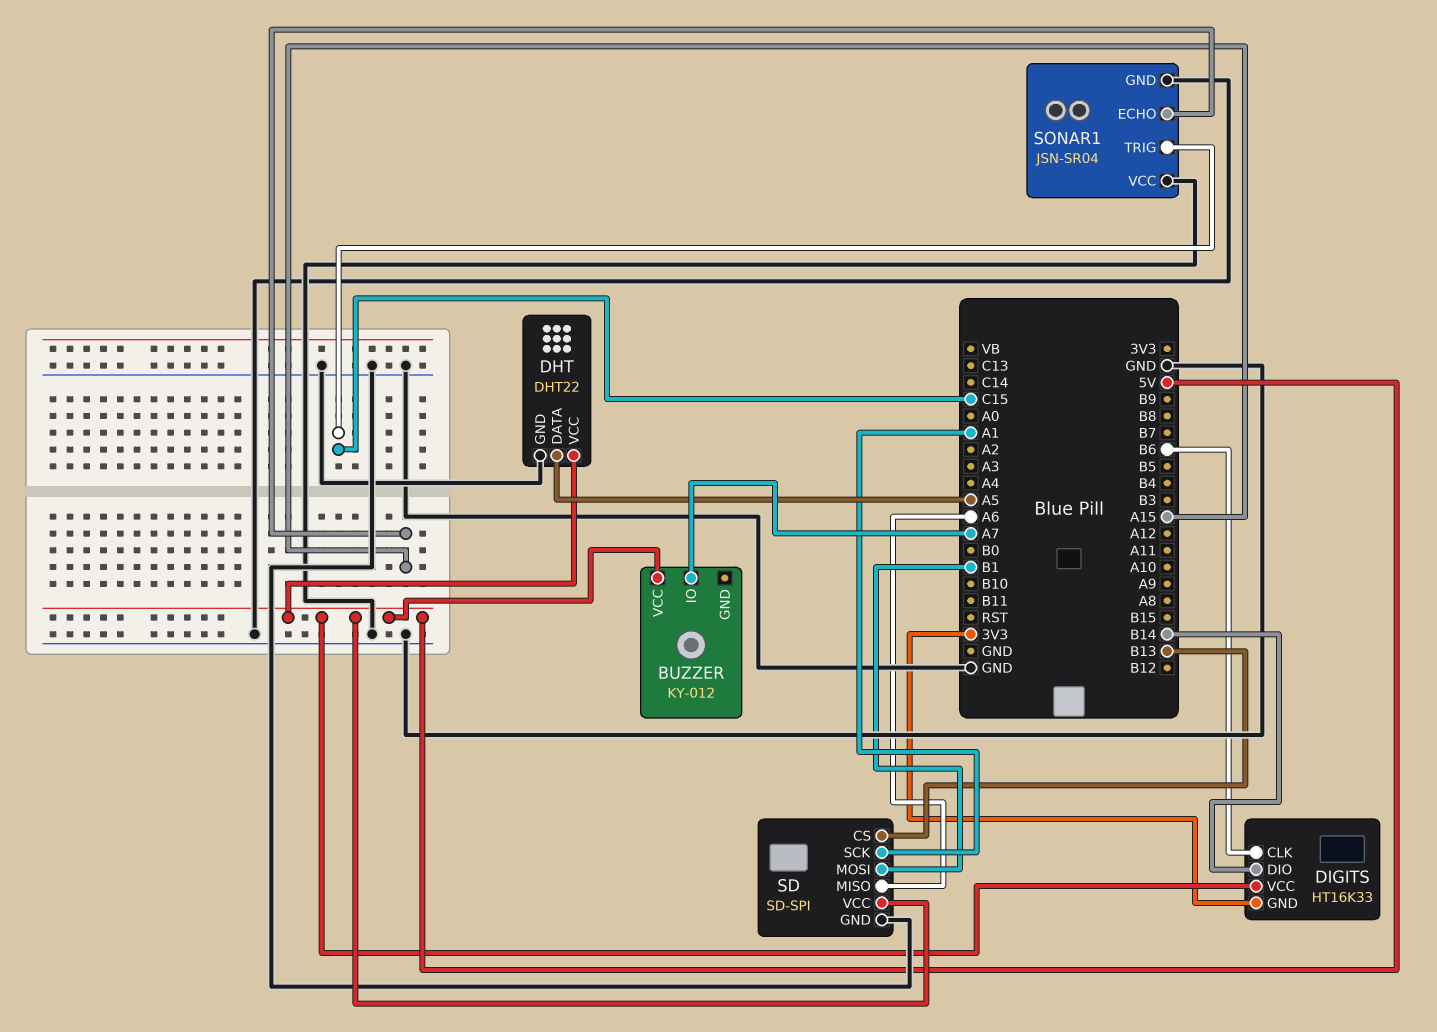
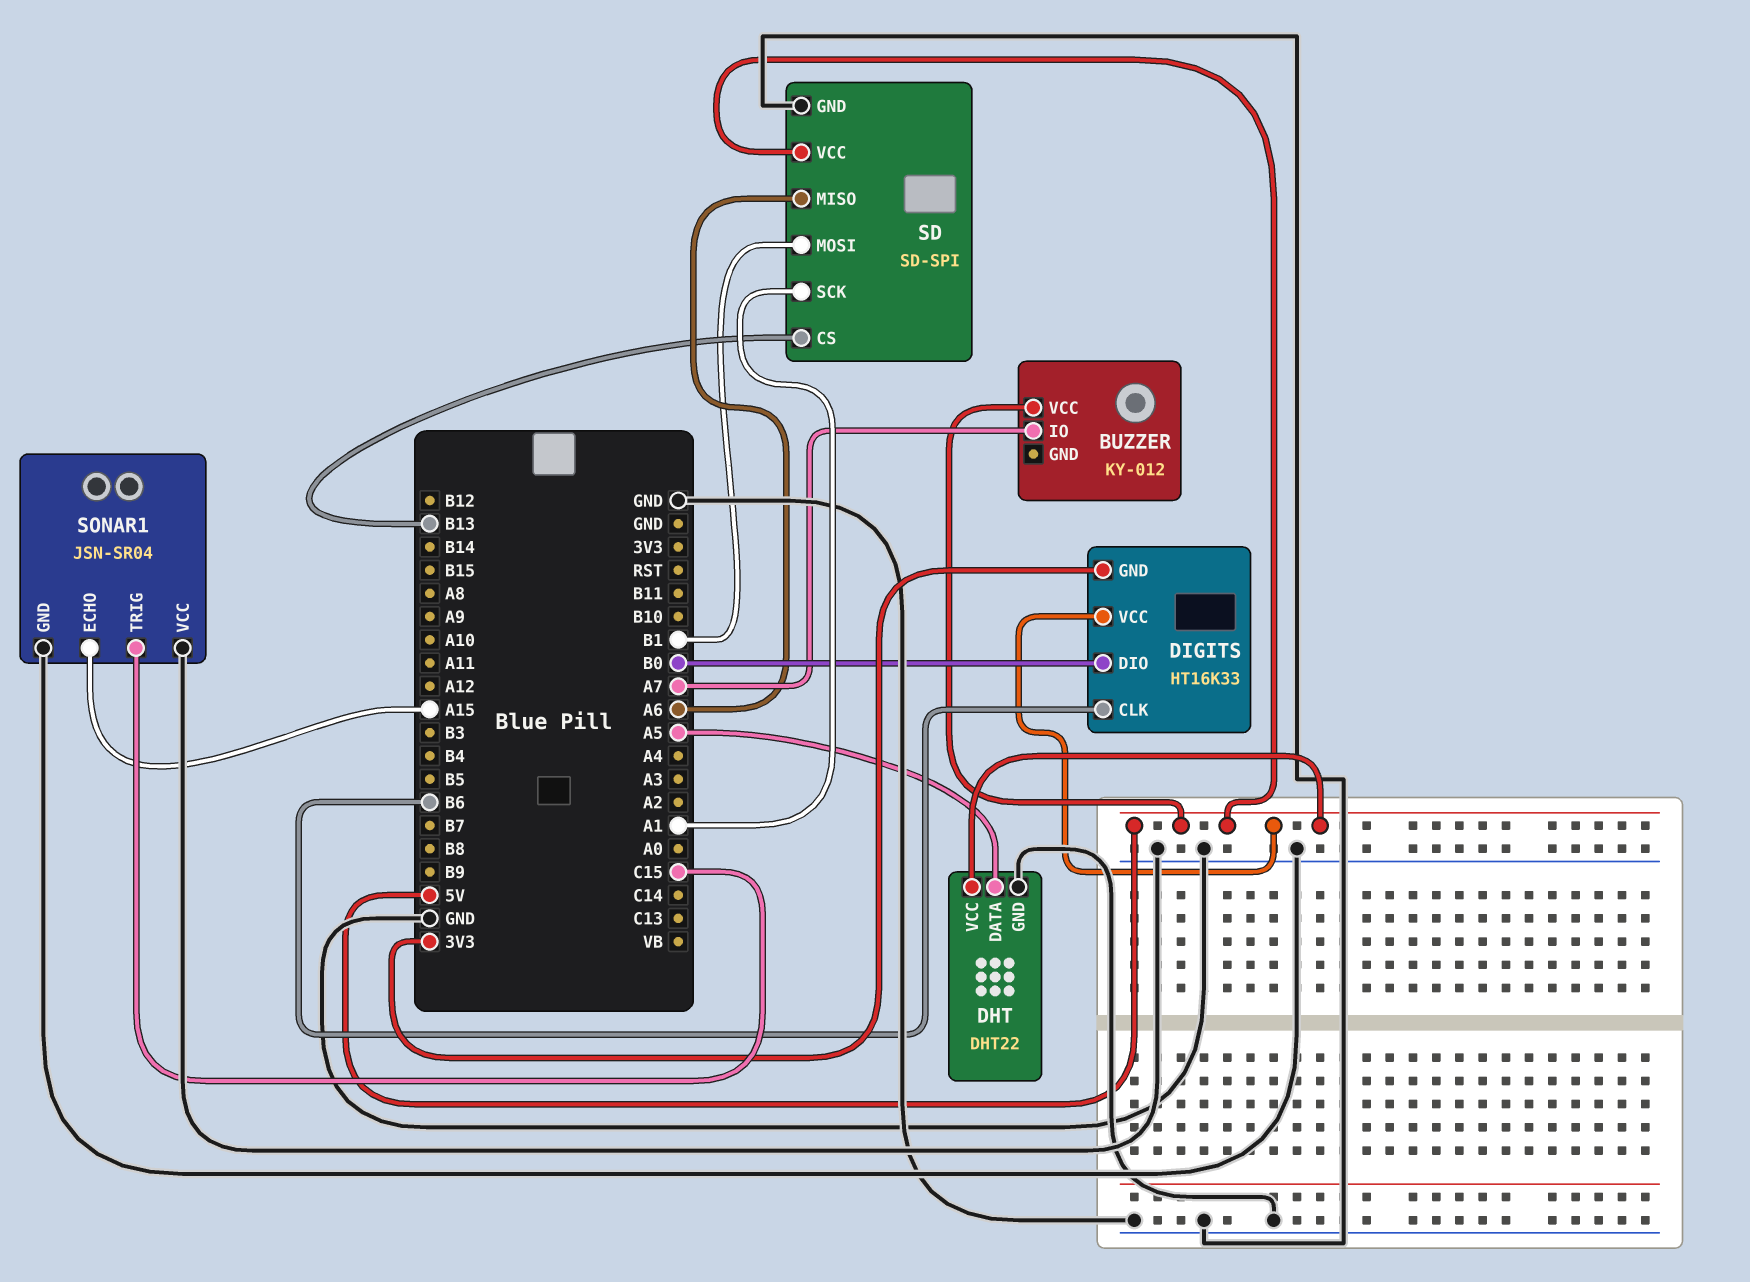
DIGITS pin DIO: B14 -> B0

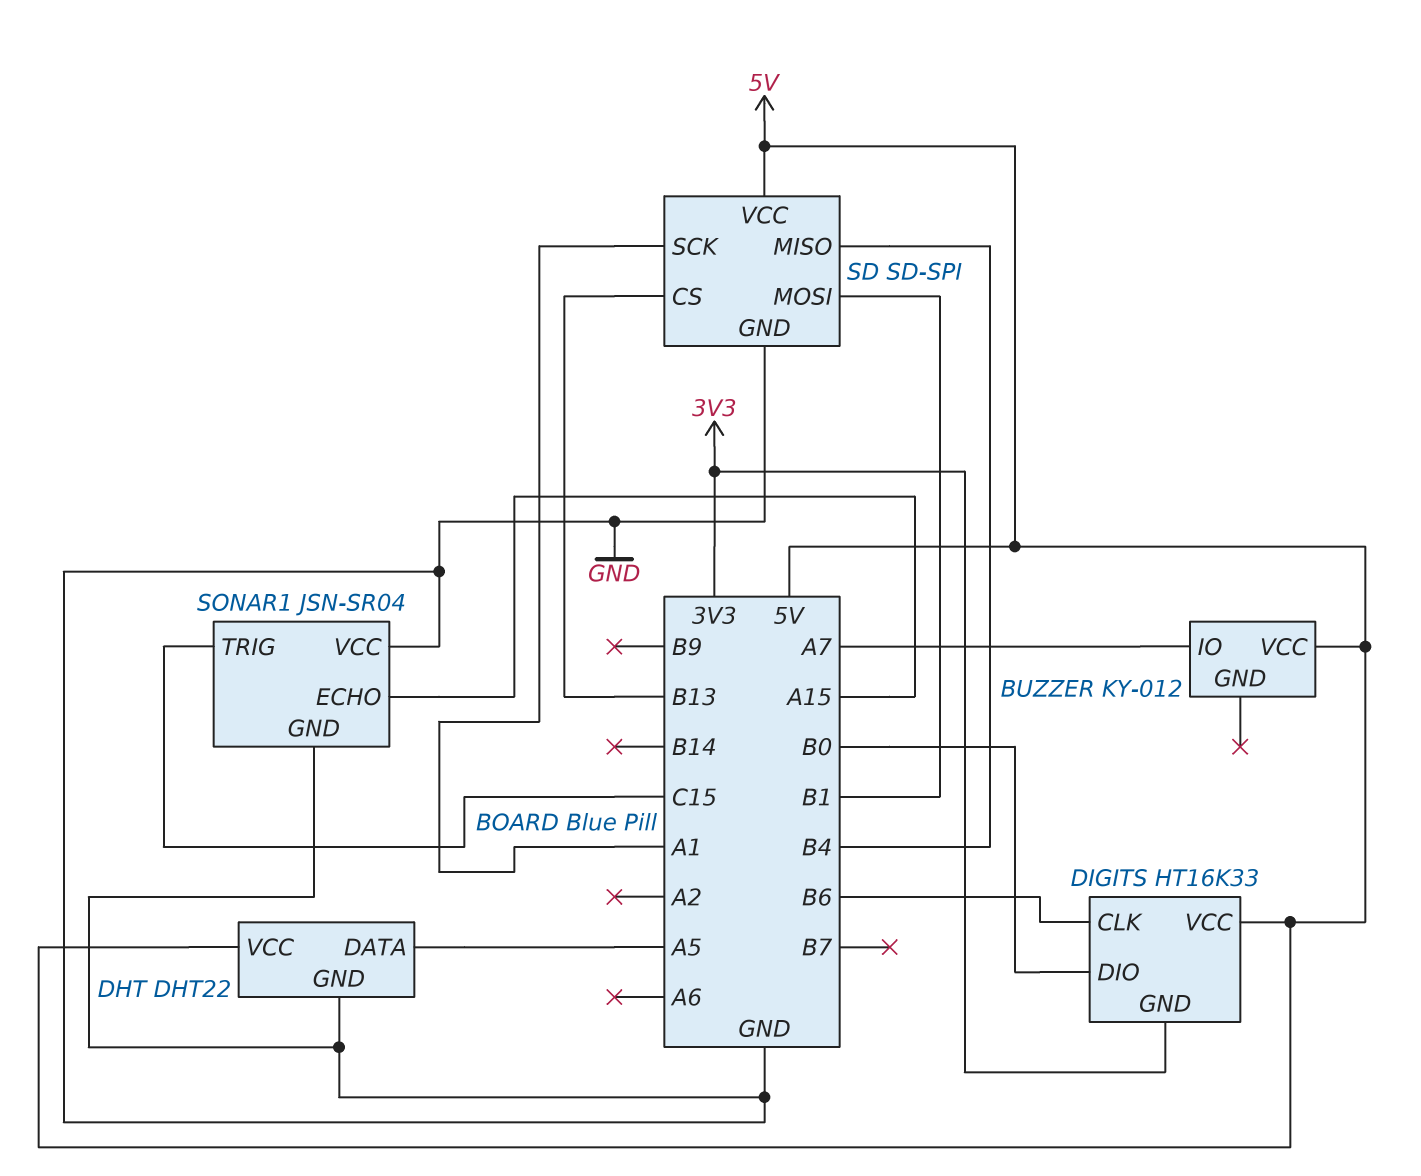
SD pin MISO: A6 -> B4

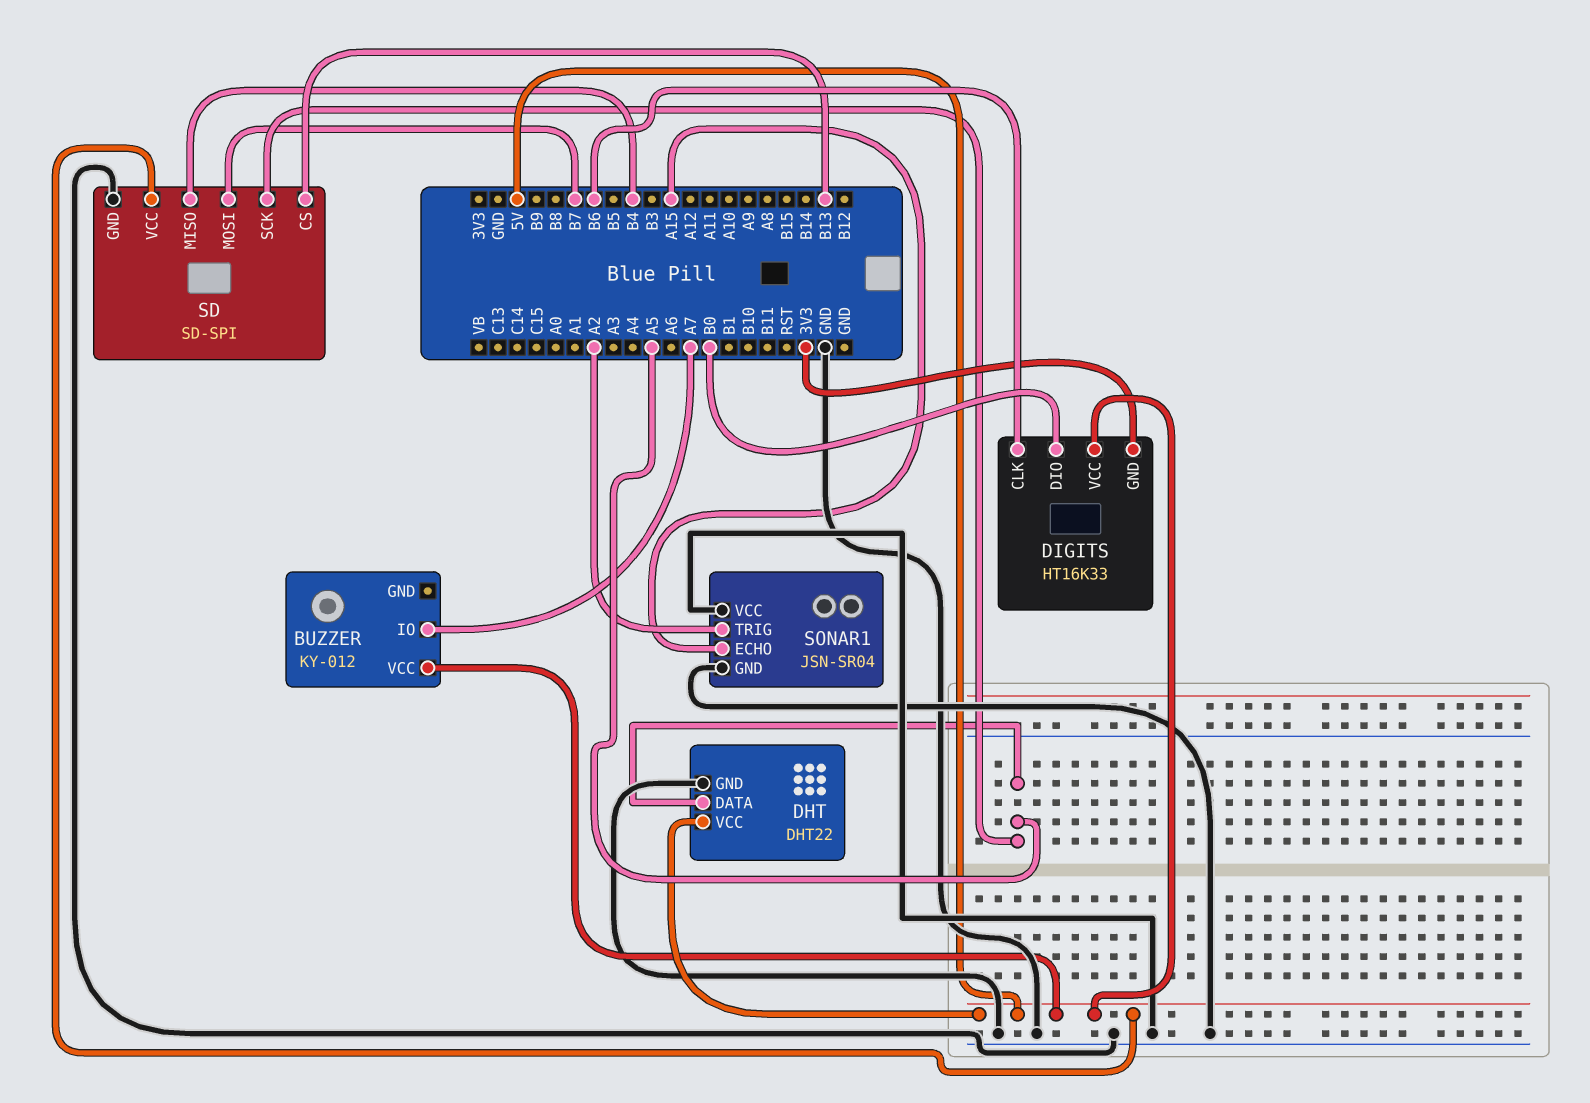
SD pin MOSI: B1 -> B7
SD pin SCK: A1 -> A5
SONAR1 pin TRIG: C15 -> A2

